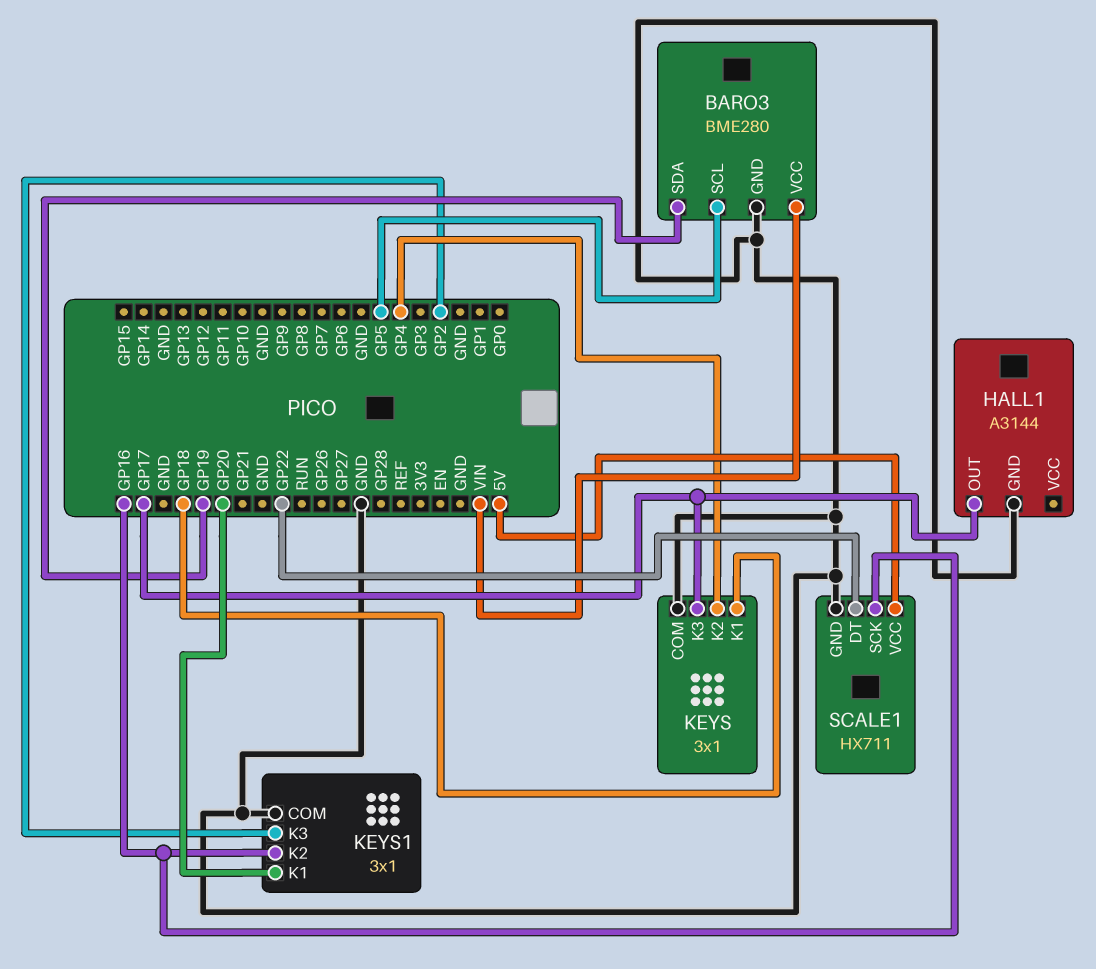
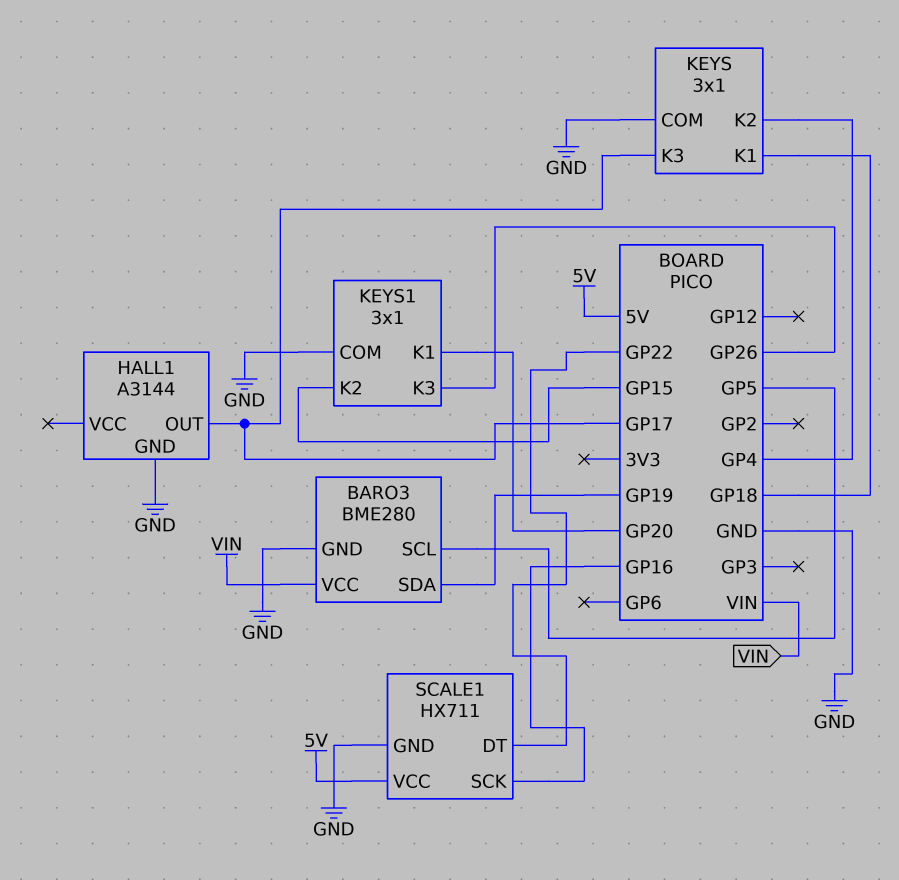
KEYS1 pin K2: GP16 -> GP15
KEYS1 pin K3: GP2 -> GP26

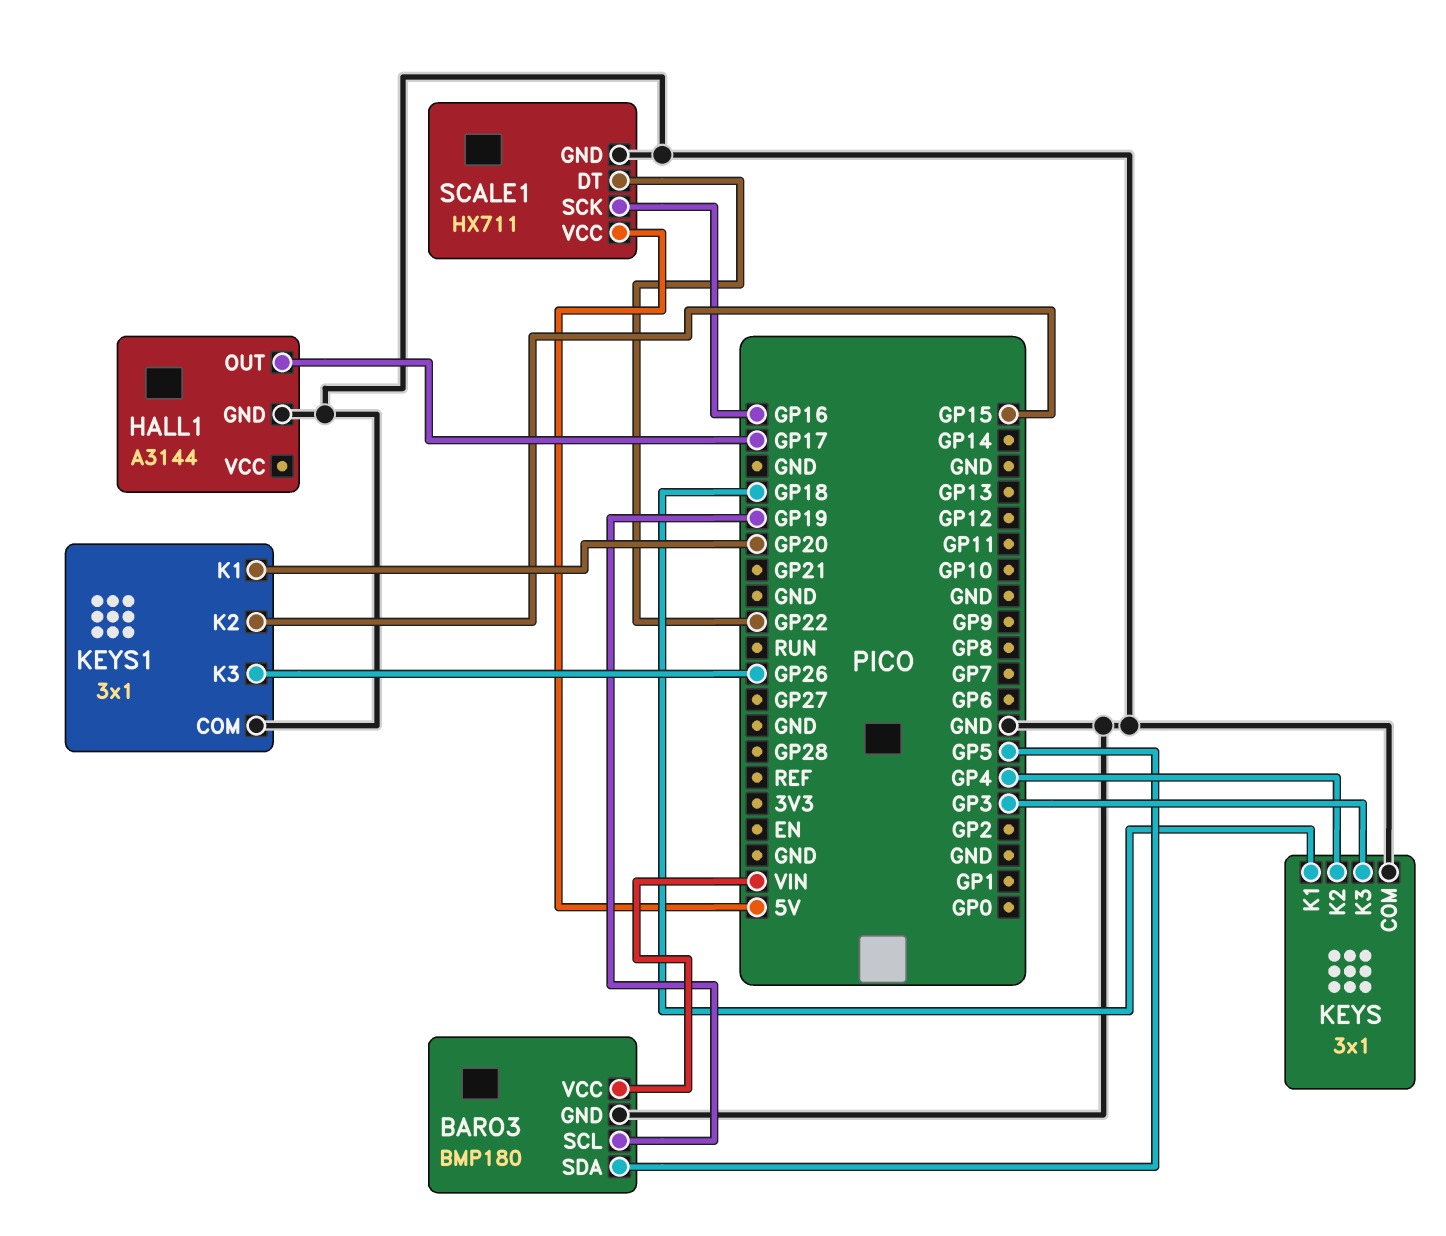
BARO3: BME280 -> BMP180
BARO3 pin SCL: GP5 -> GP19
BARO3 pin SDA: GP19 -> GP5
KEYS pin K3: GP17 -> GP3

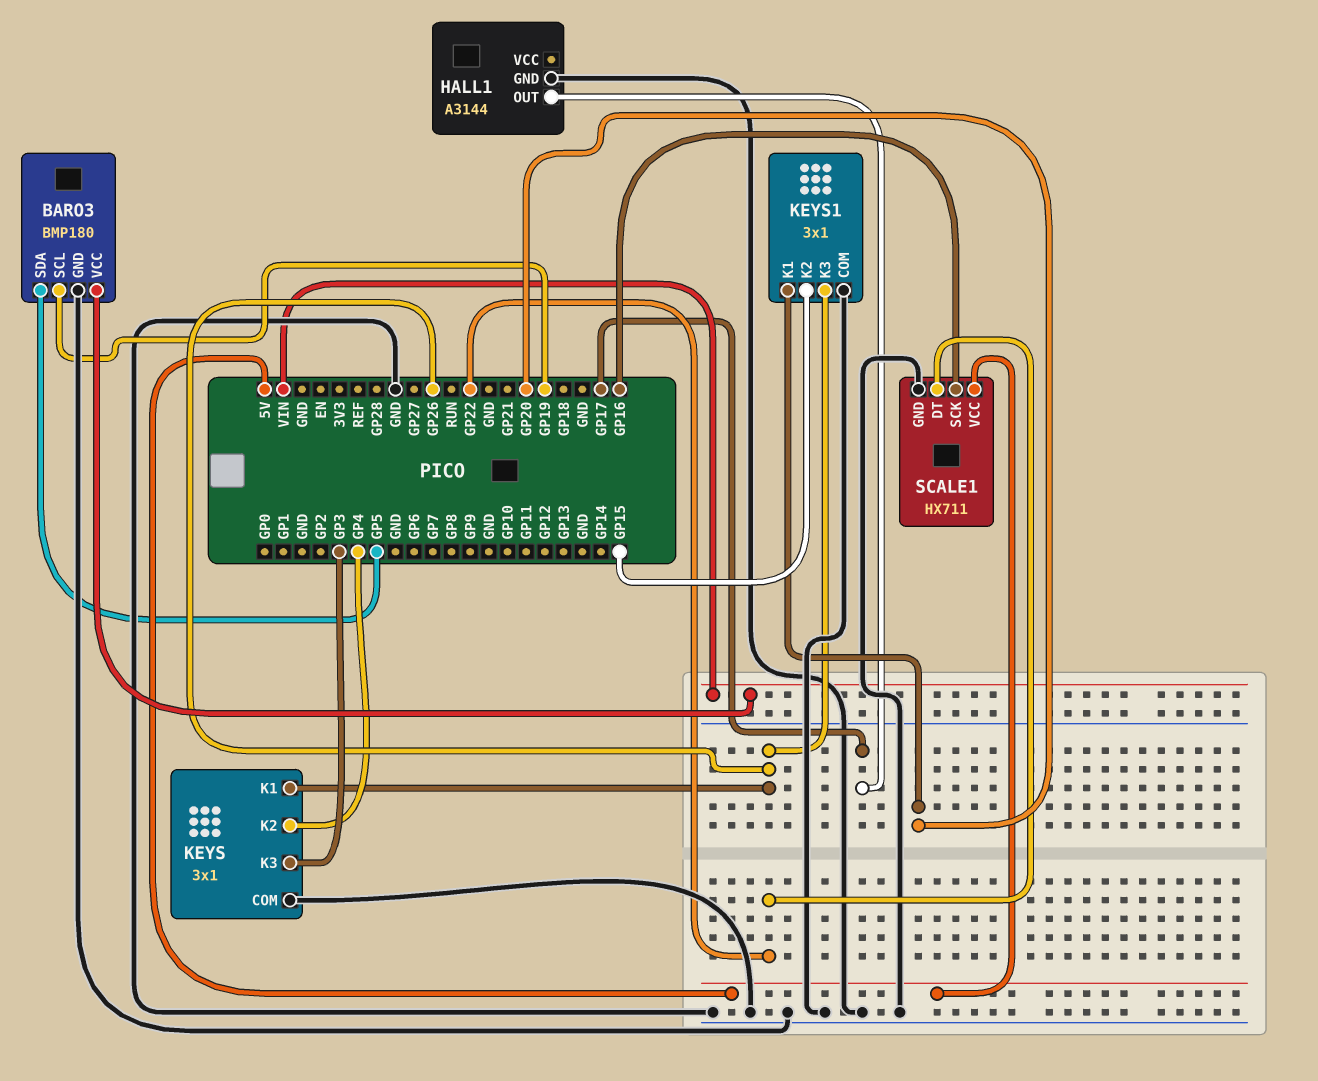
KEYS pin K1: GP18 -> GP26

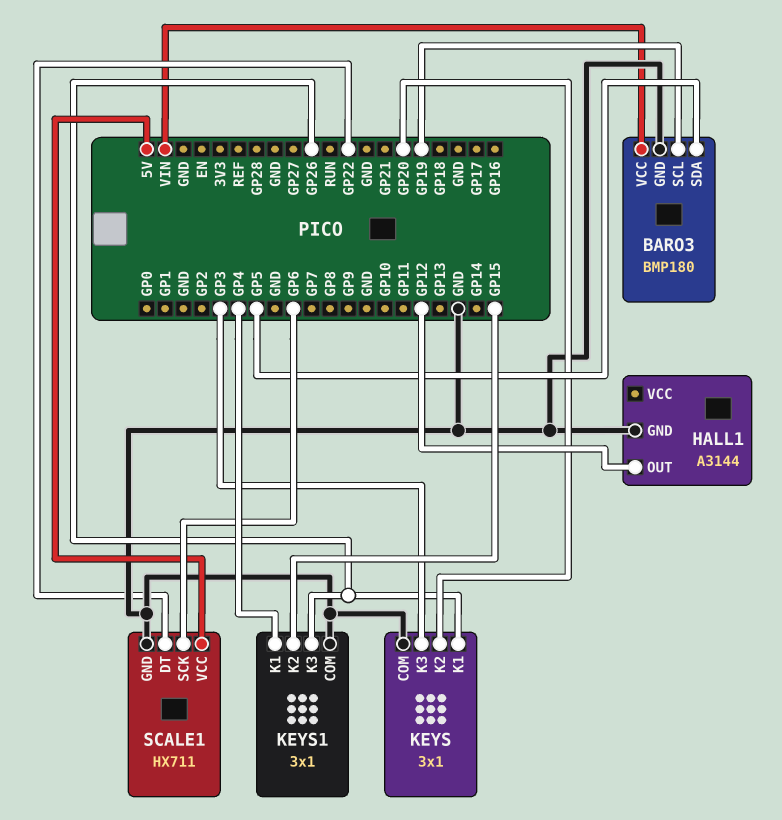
HALL1 pin OUT: GP17 -> GP12
KEYS pin K2: GP4 -> GP20
KEYS1 pin K1: GP20 -> GP4
SCALE1 pin SCK: GP16 -> GP6

